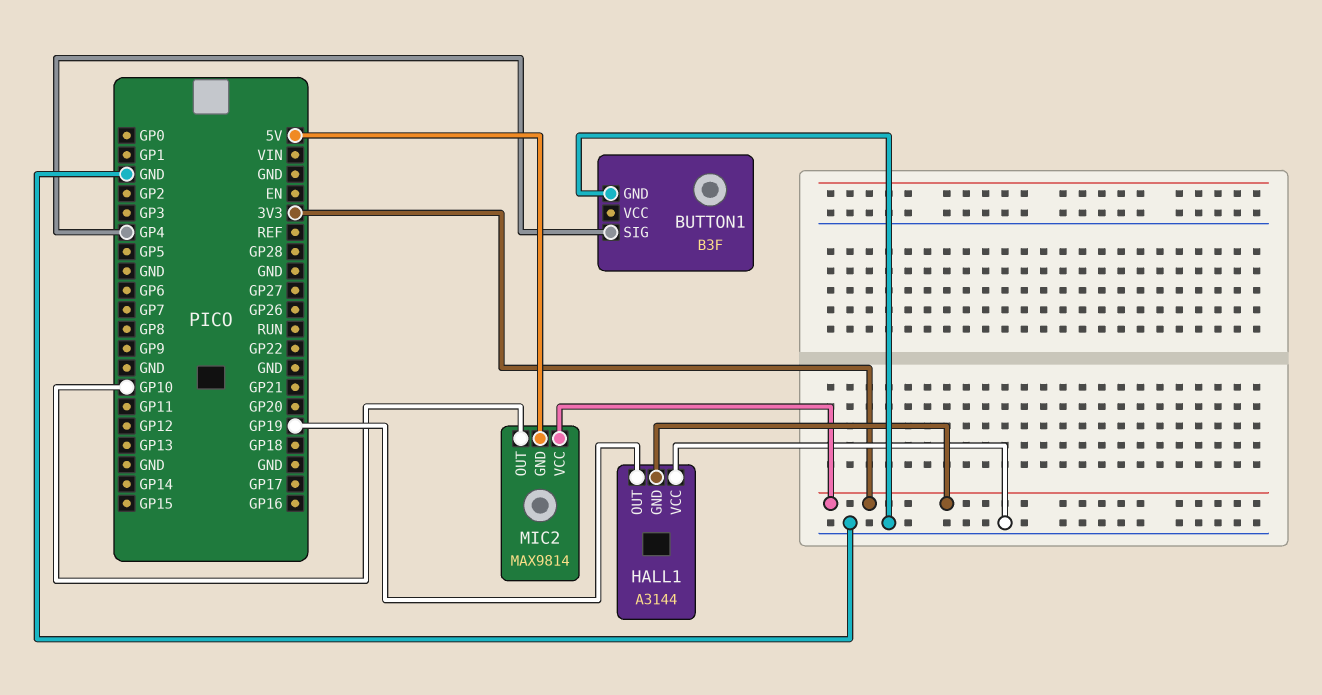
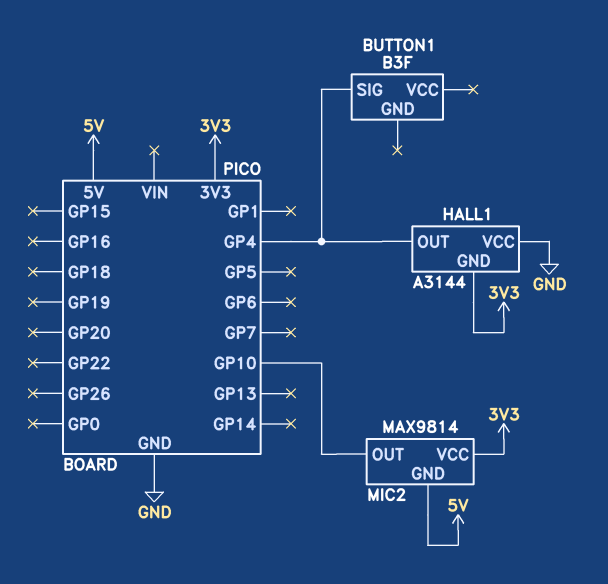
BUTTON1 pin GND: GND -> none
HALL1 pin OUT: GP19 -> GP4

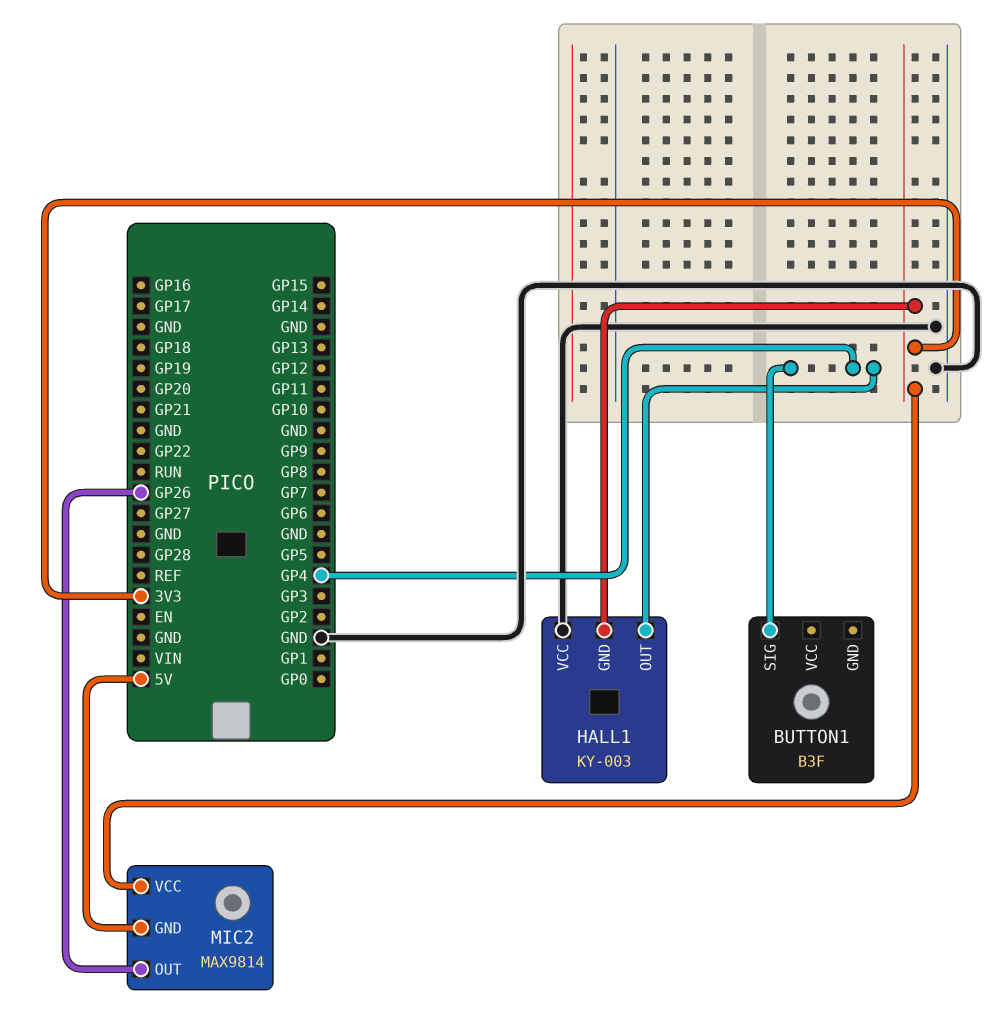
HALL1: A3144 -> KY-003
MIC2 pin OUT: GP10 -> GP26

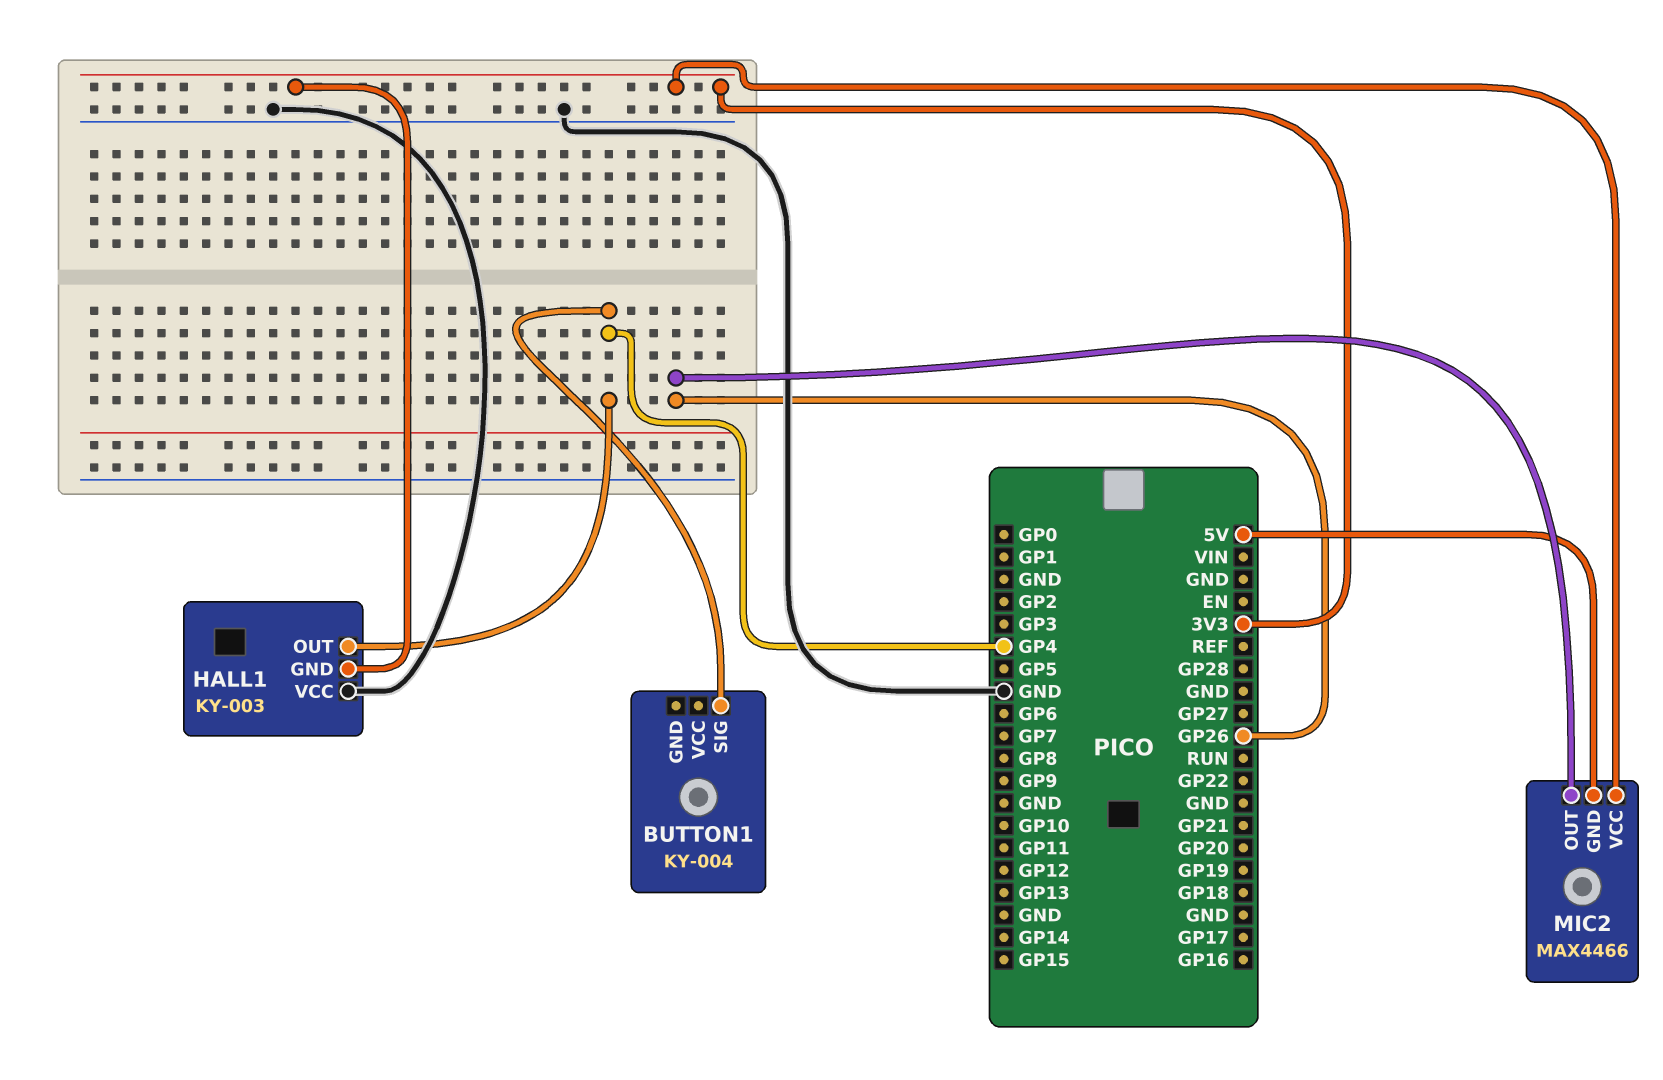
BUTTON1: B3F -> KY-004
MIC2: MAX9814 -> MAX4466

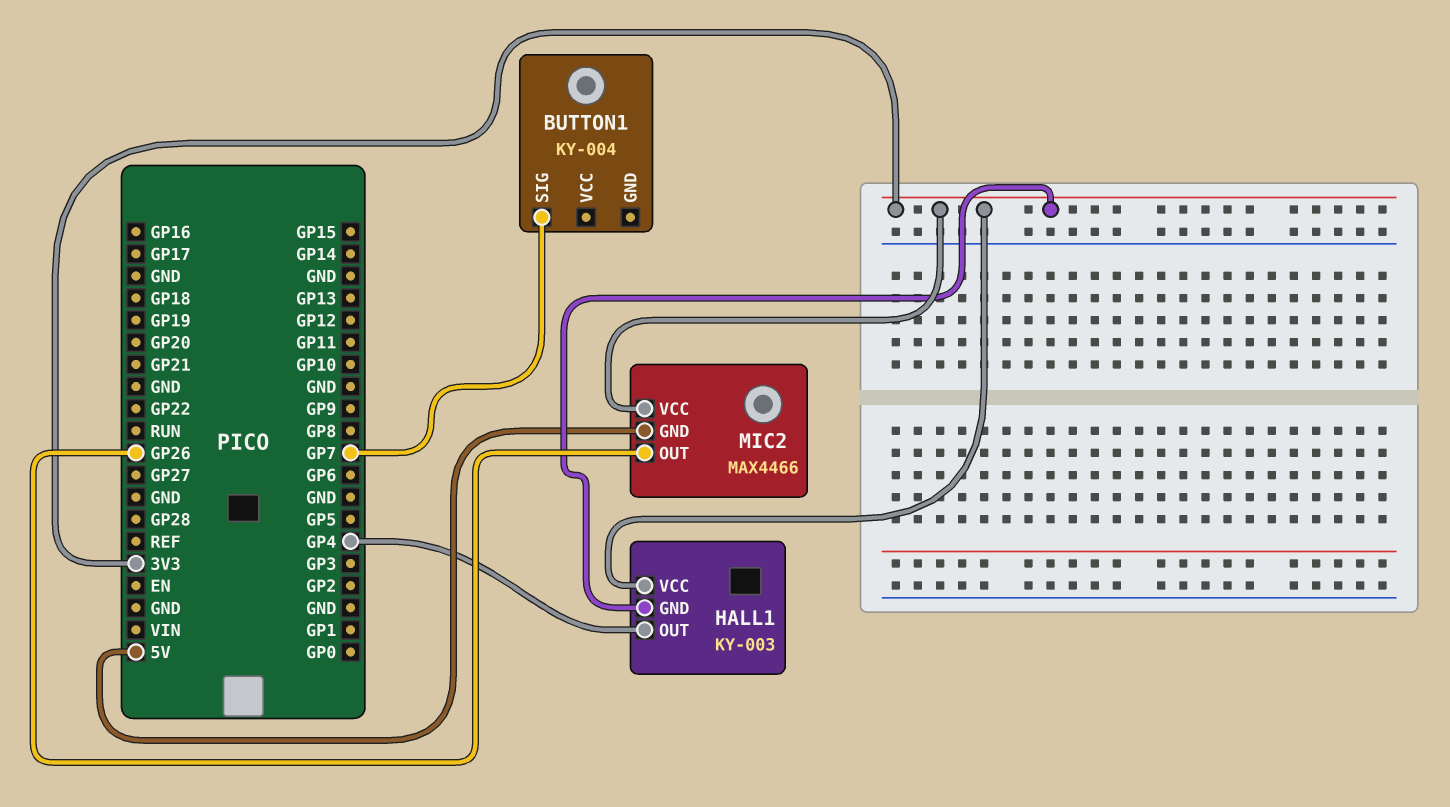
BUTTON1 pin SIG: GP4 -> GP7
HALL1 pin VCC: GND -> 3V3

